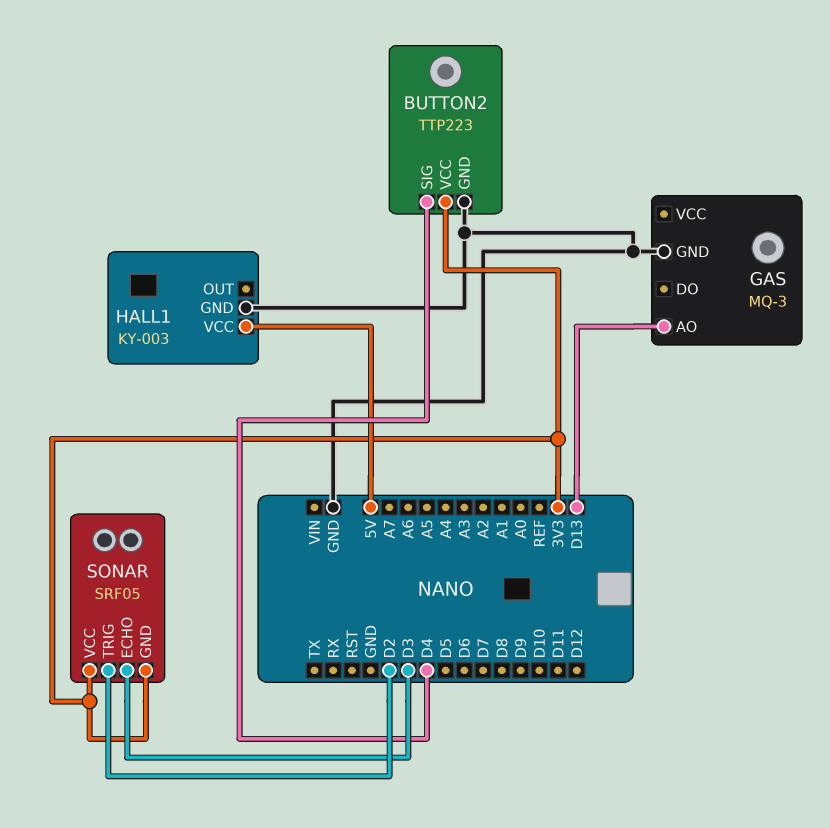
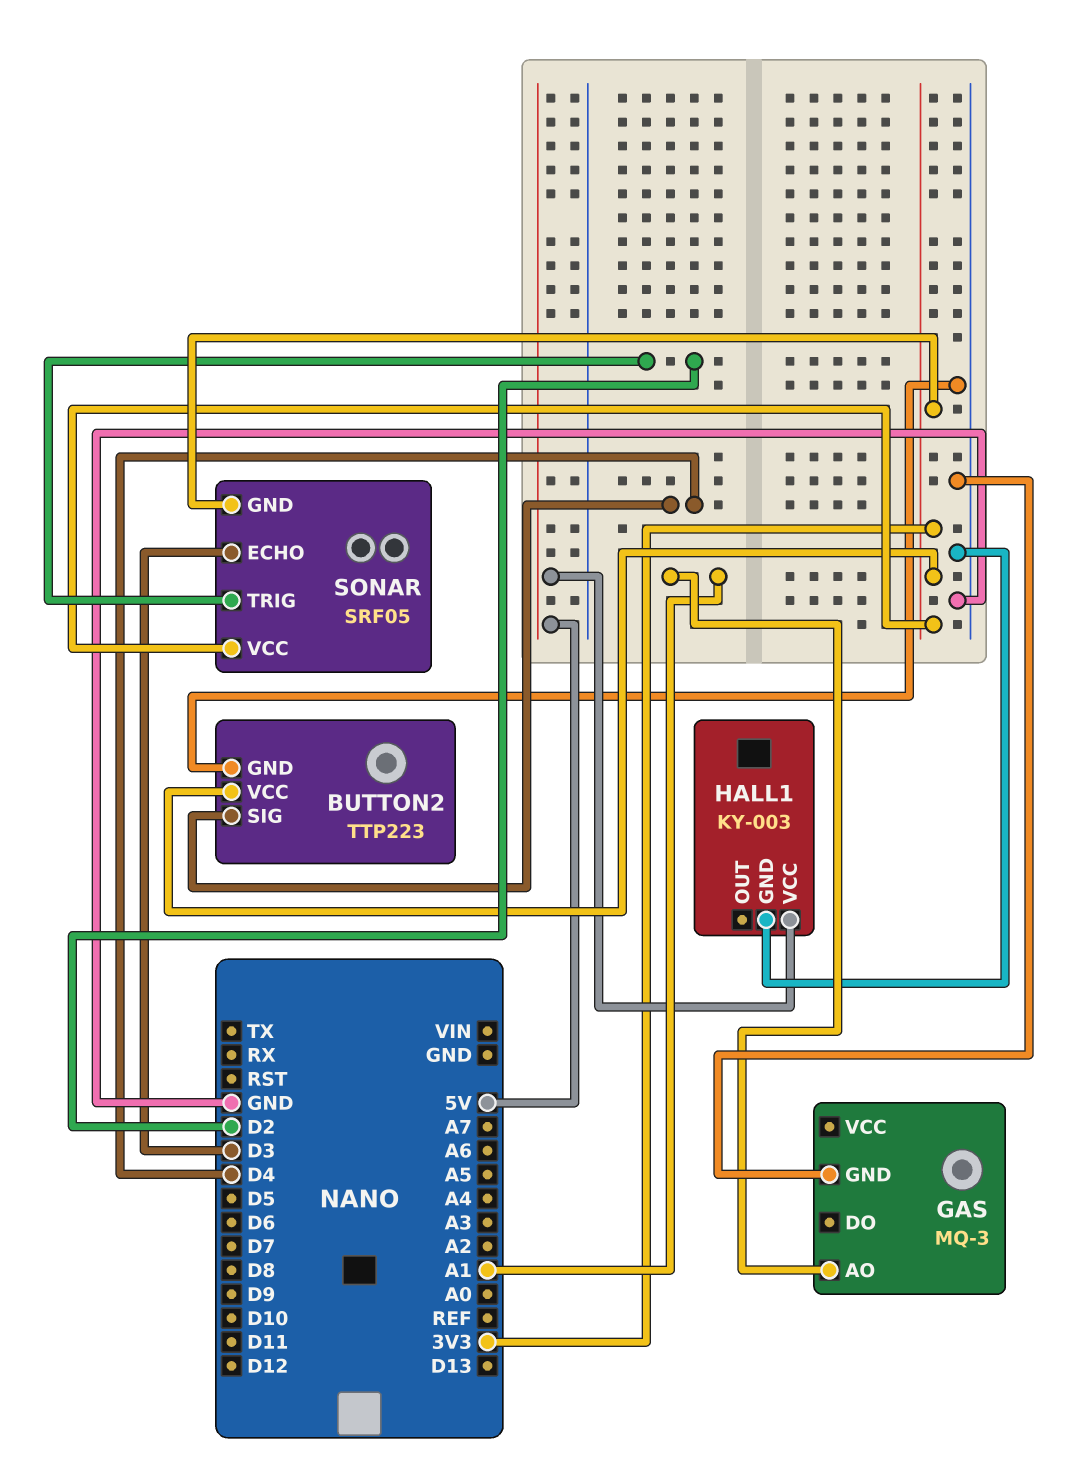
GAS pin AO: D13 -> A1

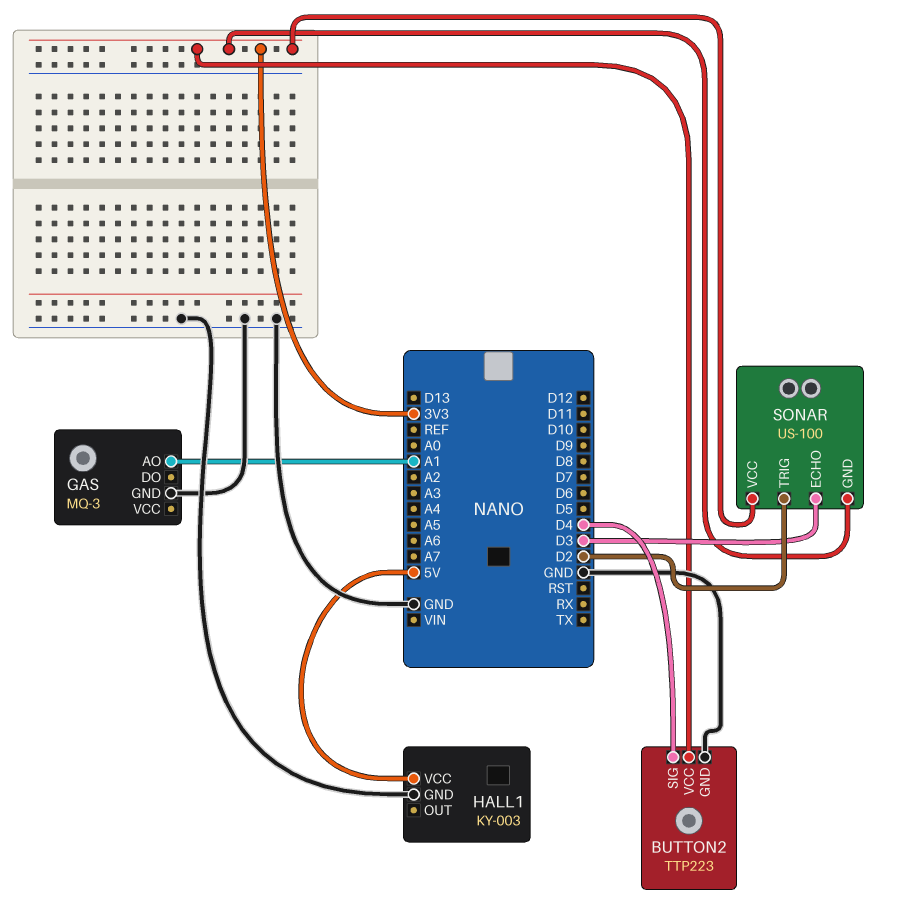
SONAR: SRF05 -> US-100

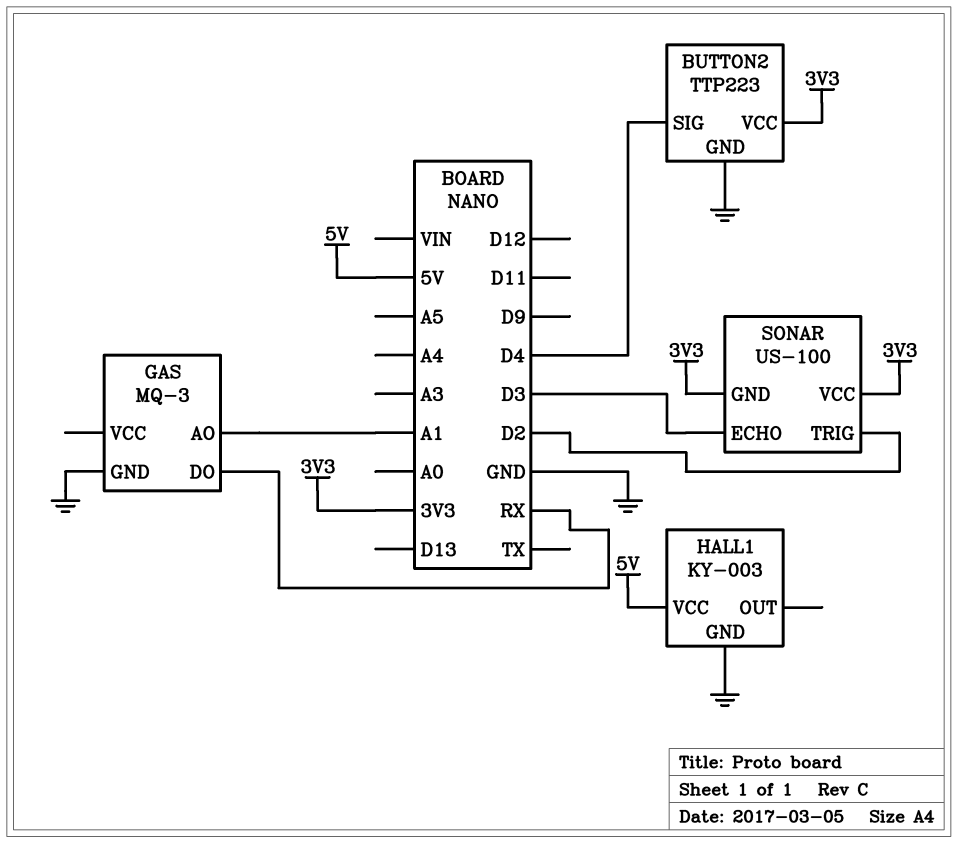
GAS pin DO: none -> RX

